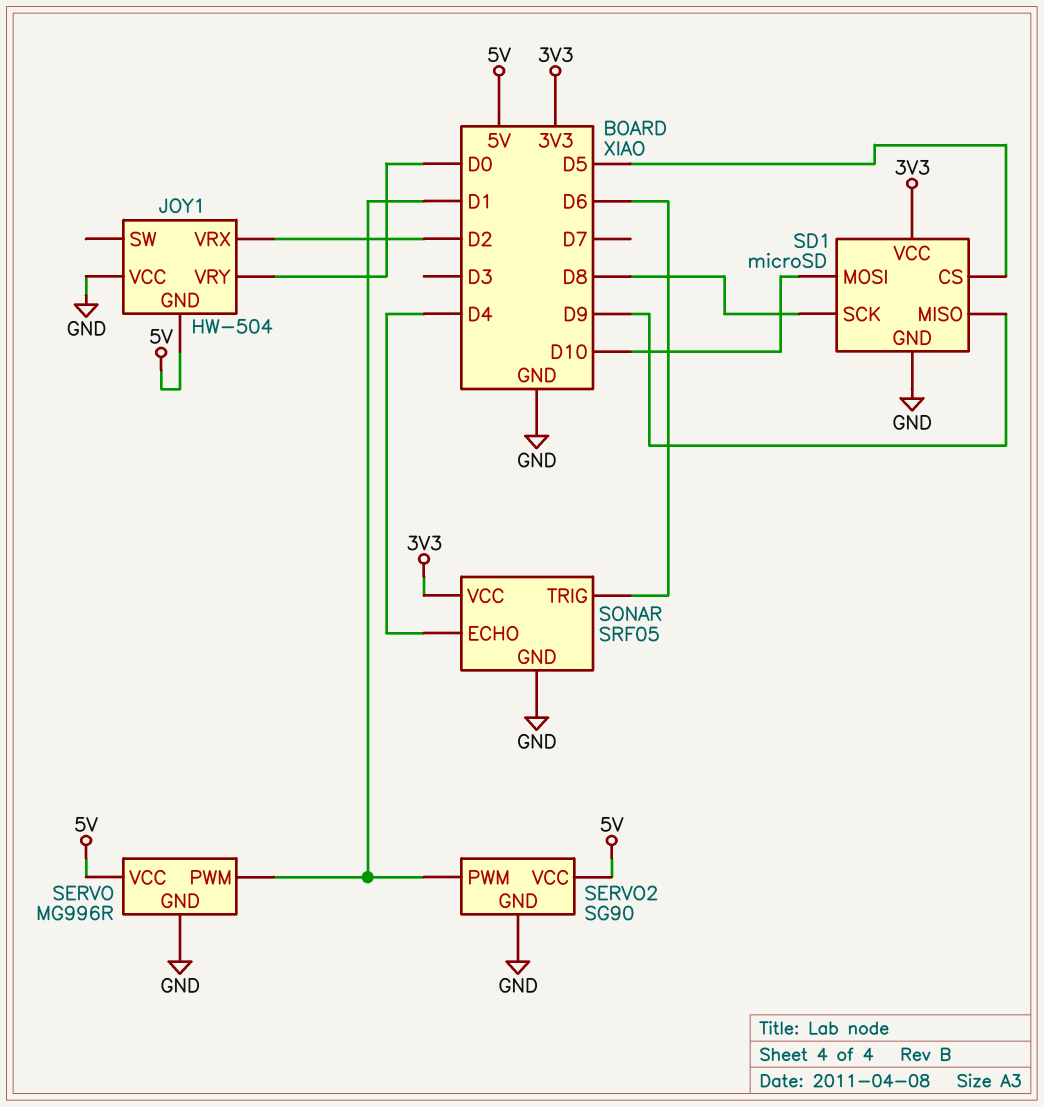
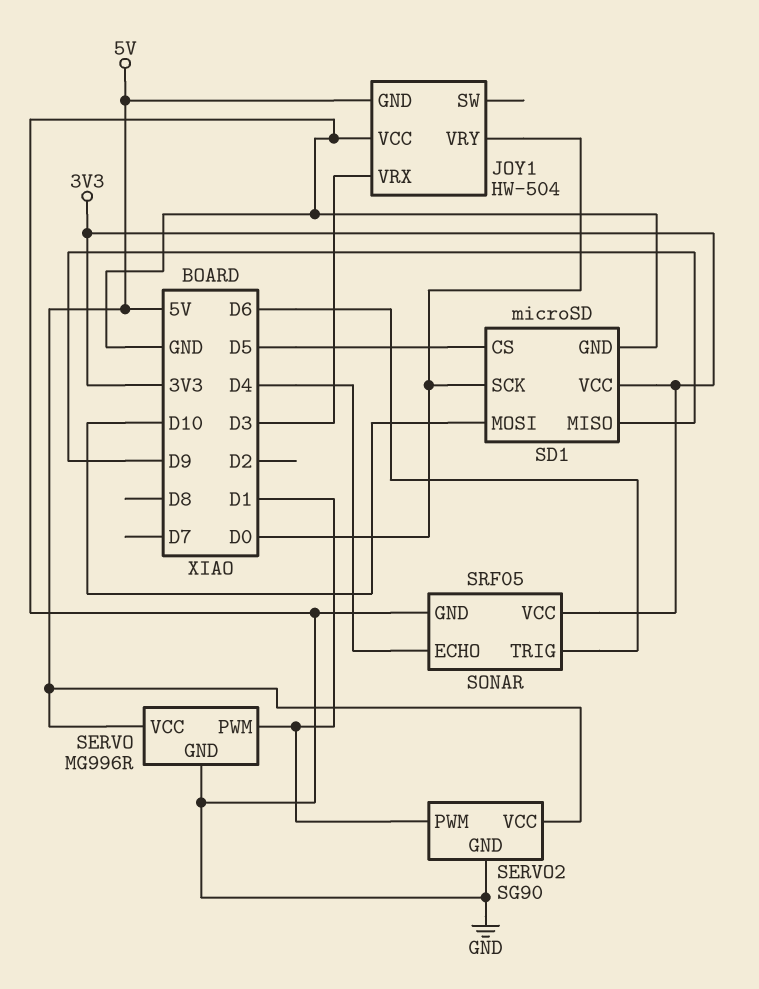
JOY1 pin VRX: D2 -> D3
SD1 pin SCK: D8 -> D0

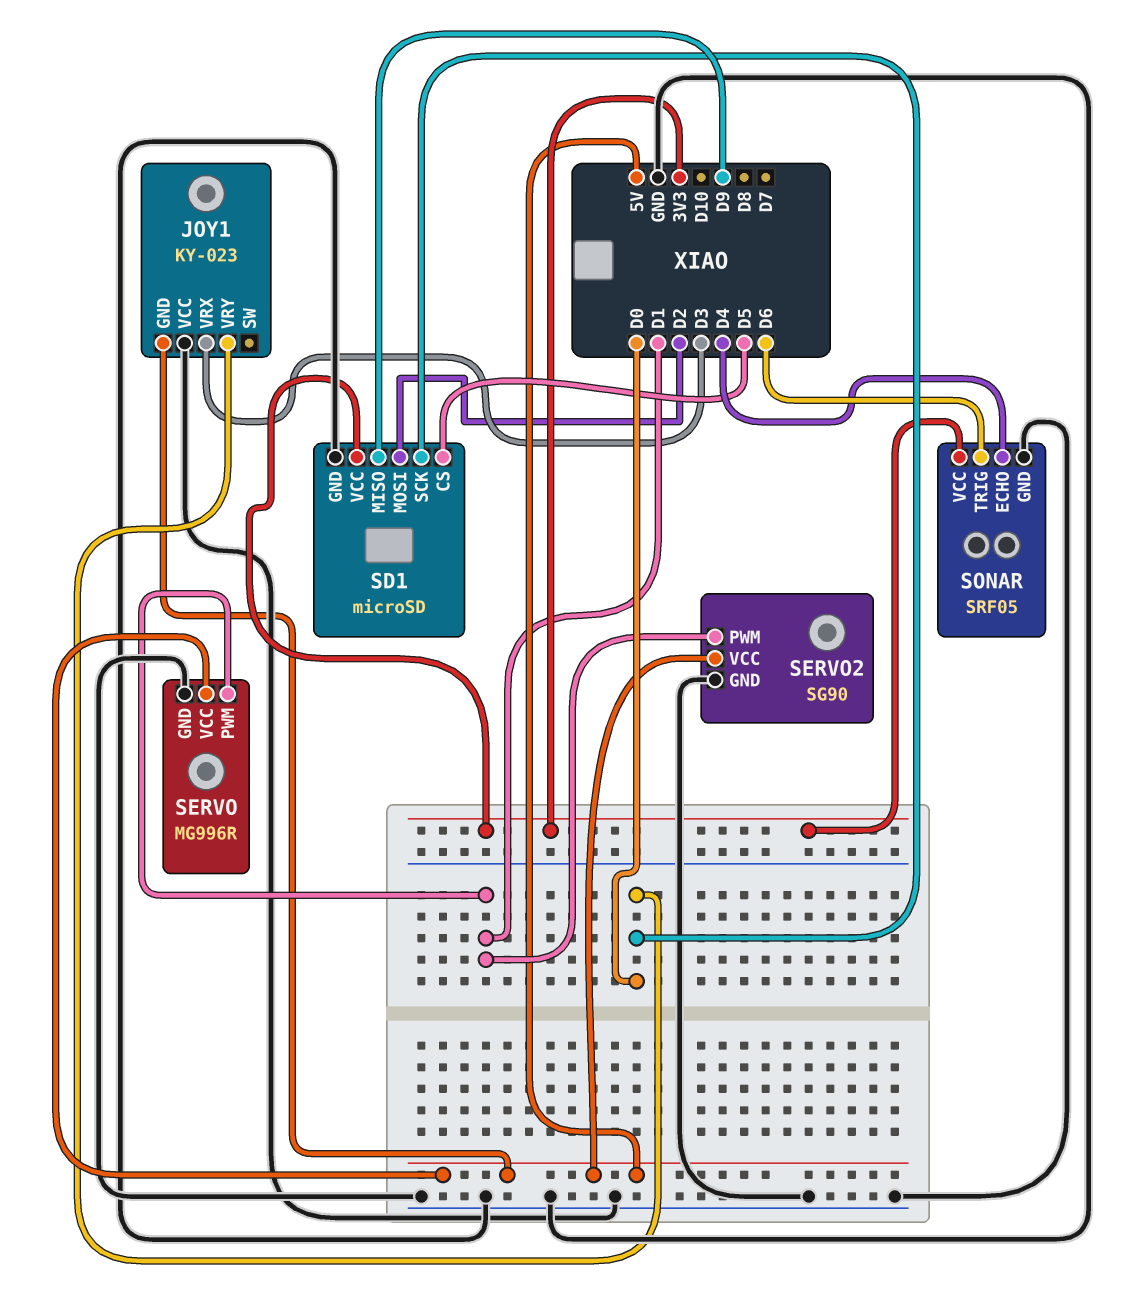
JOY1: HW-504 -> KY-023
SD1 pin MOSI: D10 -> D2

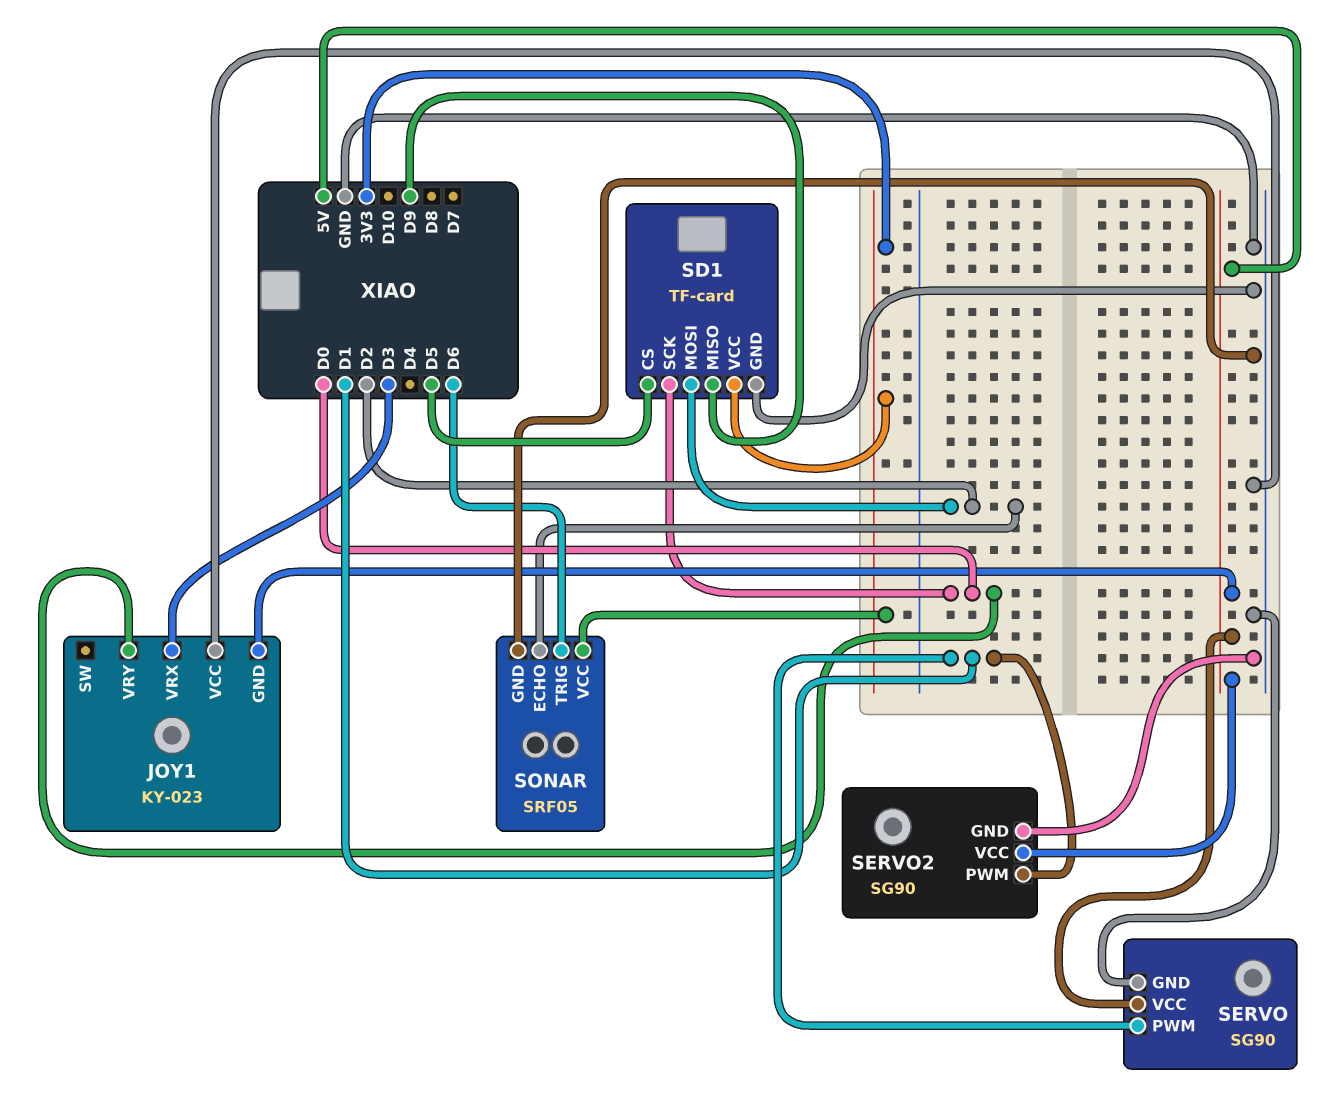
SD1: microSD -> TF-card
SERVO: MG996R -> SG90
SONAR pin ECHO: D4 -> D2

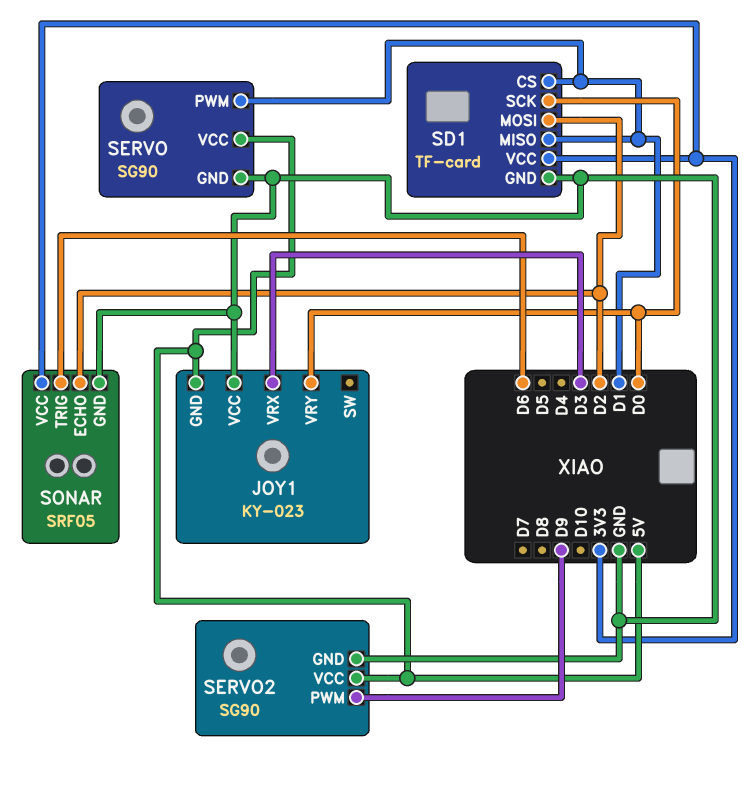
SD1 pin CS: D5 -> D1
SD1 pin MISO: D9 -> D1
SERVO2 pin PWM: D1 -> D9

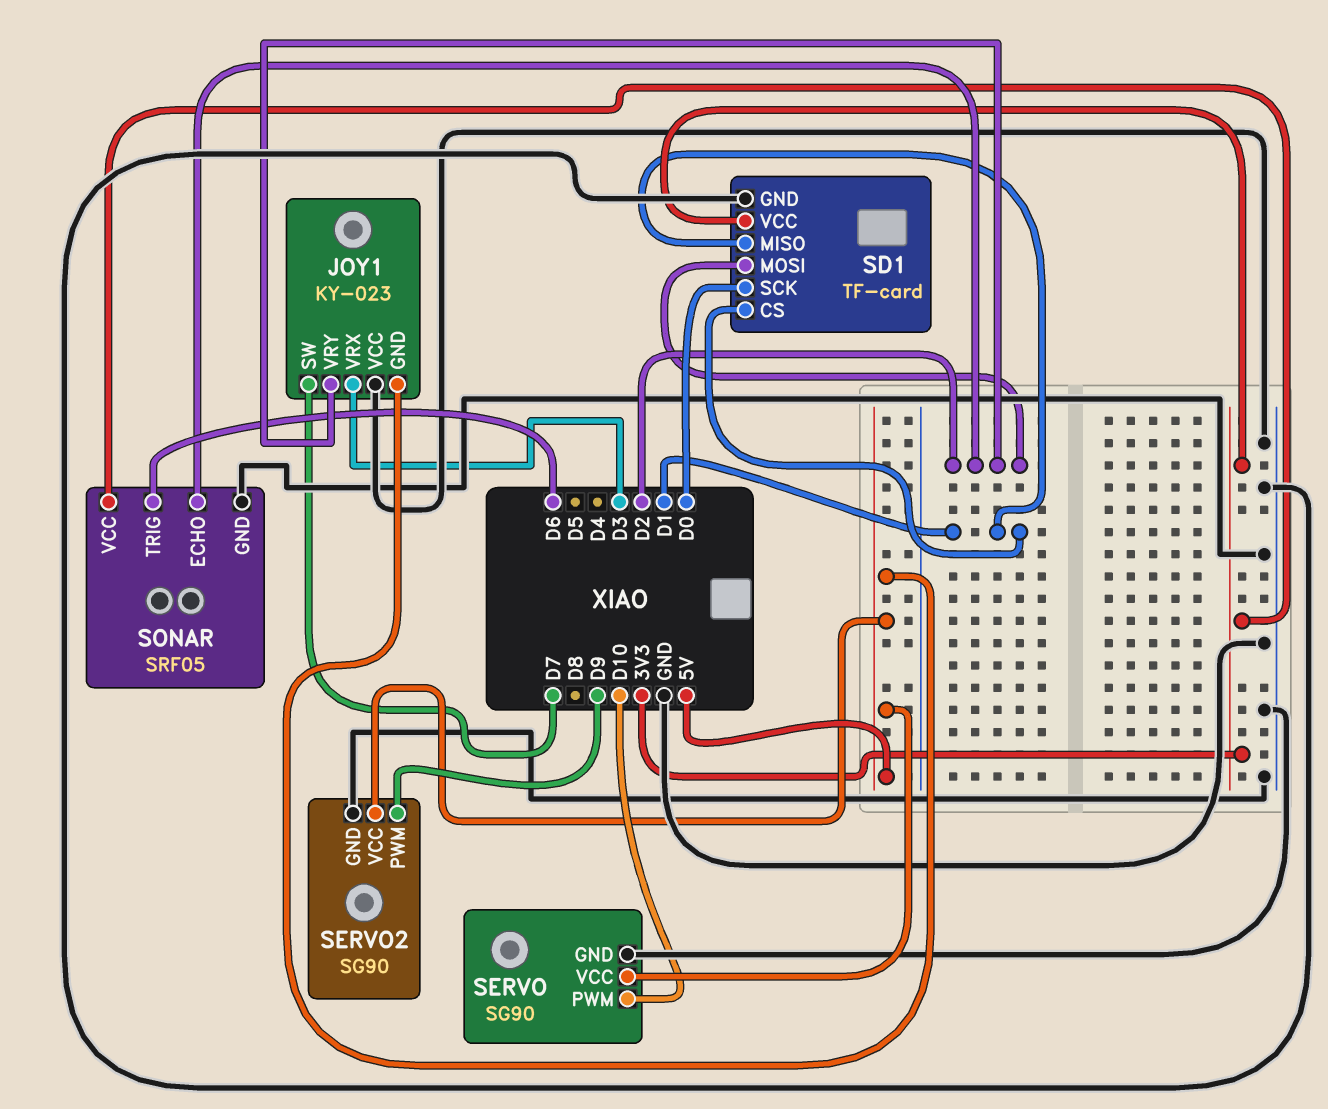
JOY1 pin SW: none -> D7
JOY1 pin VRY: D0 -> D2
SERVO pin PWM: D1 -> D10

